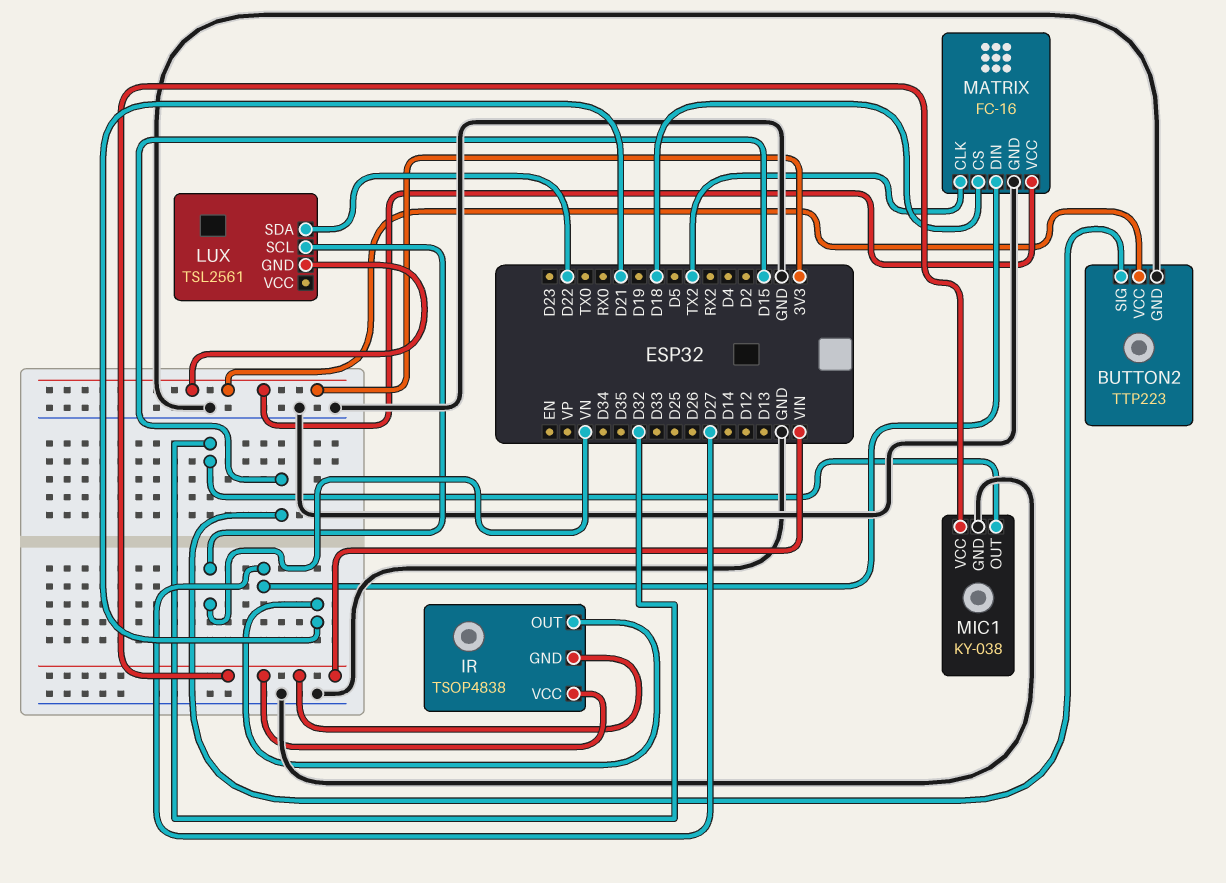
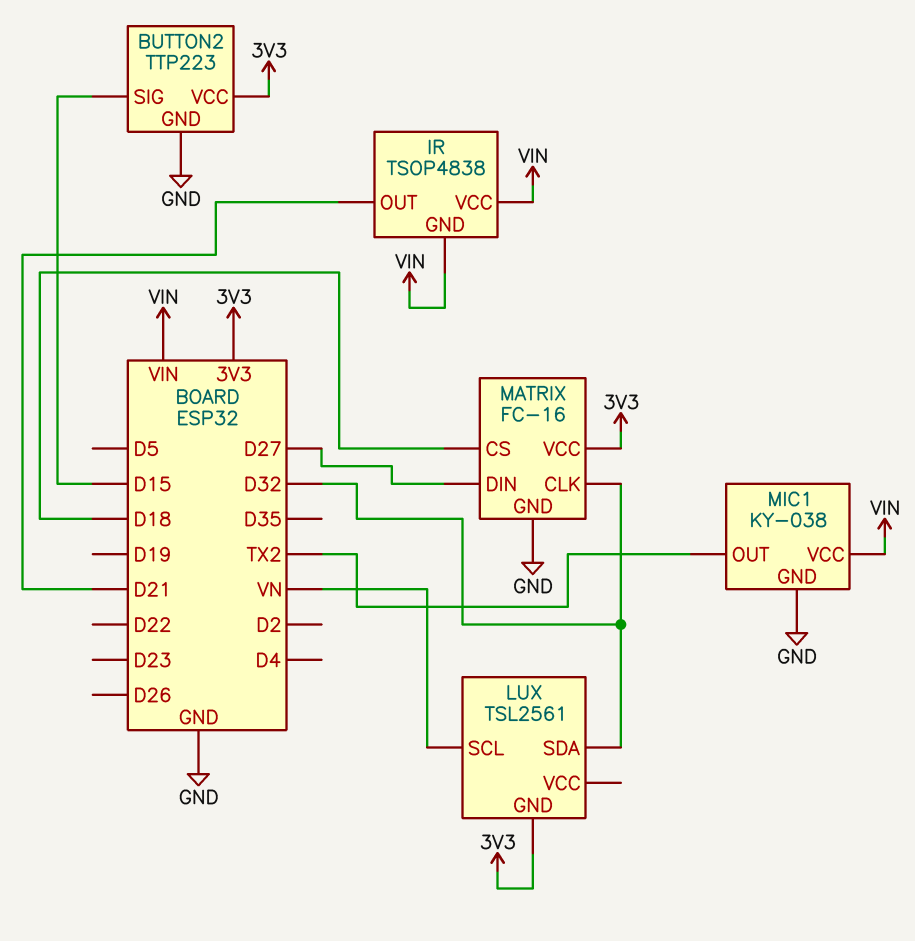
LUX pin SDA: D22 -> D32
MATRIX pin CLK: TX2 -> D32
MIC1 pin OUT: D32 -> TX2

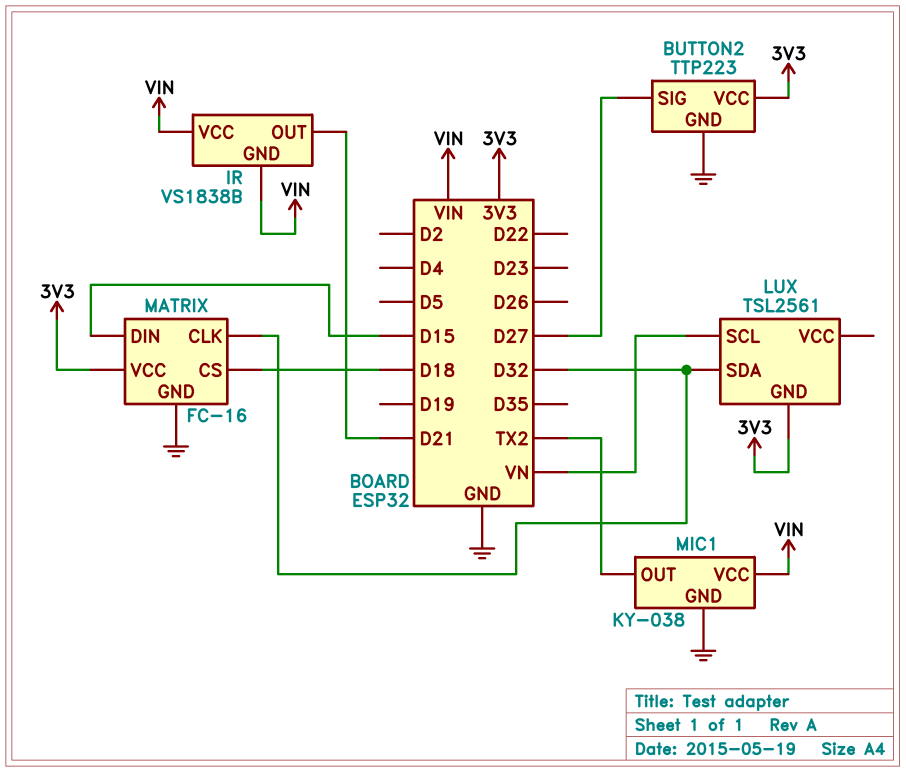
BUTTON2 pin SIG: D15 -> D27
IR: TSOP4838 -> VS1838B
MATRIX pin DIN: D27 -> D15

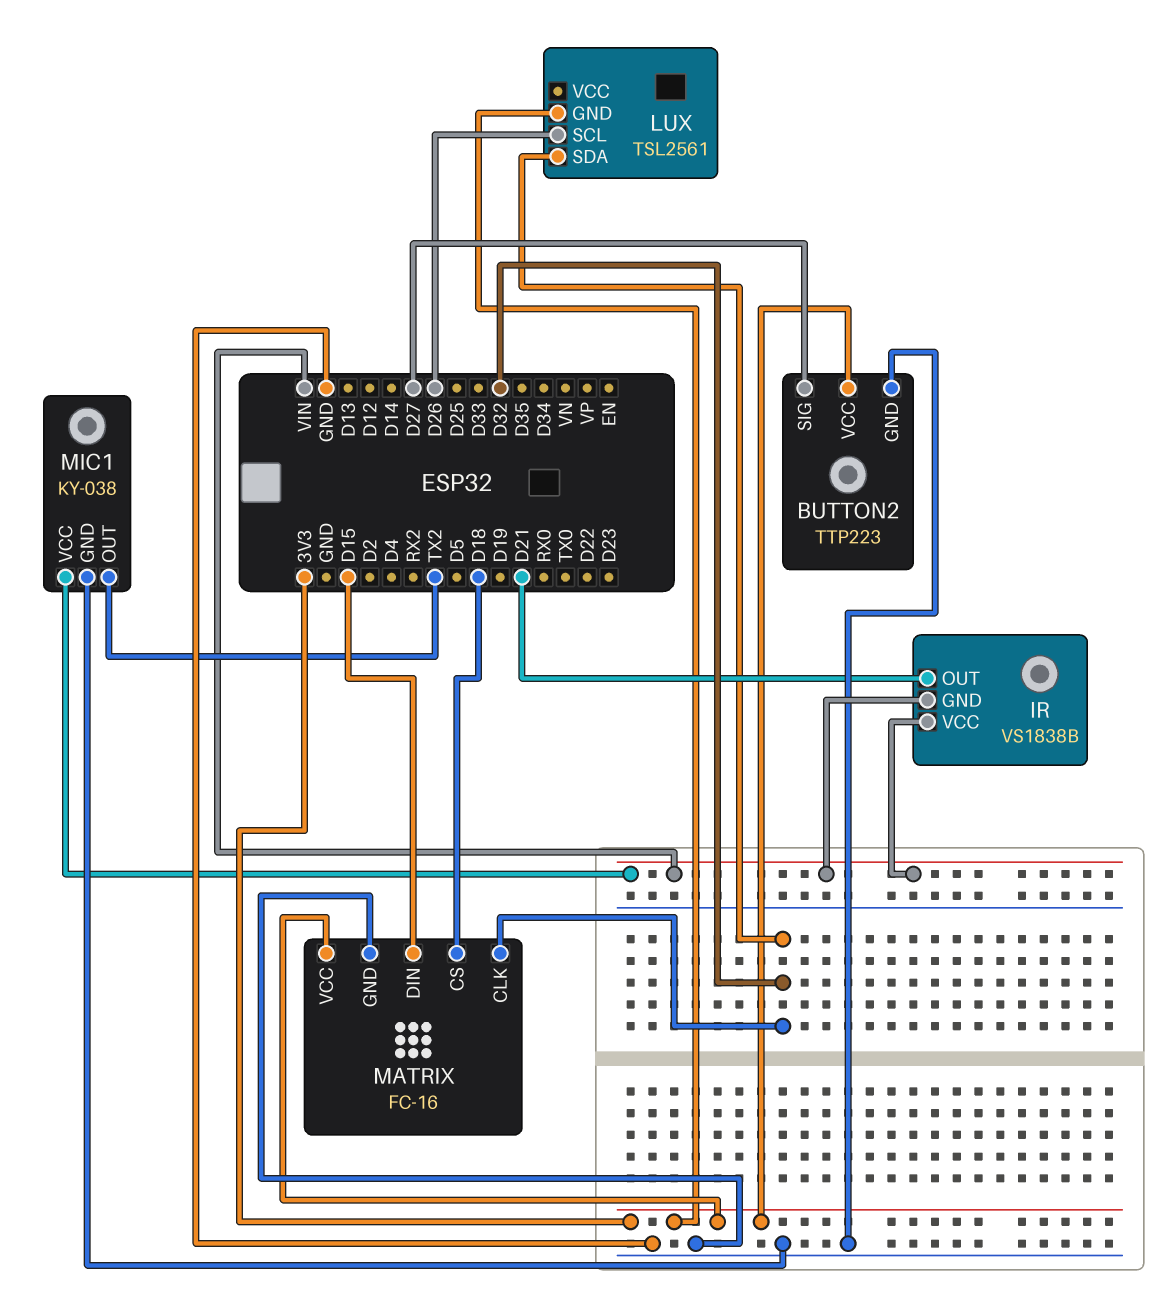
LUX pin SCL: VN -> D26

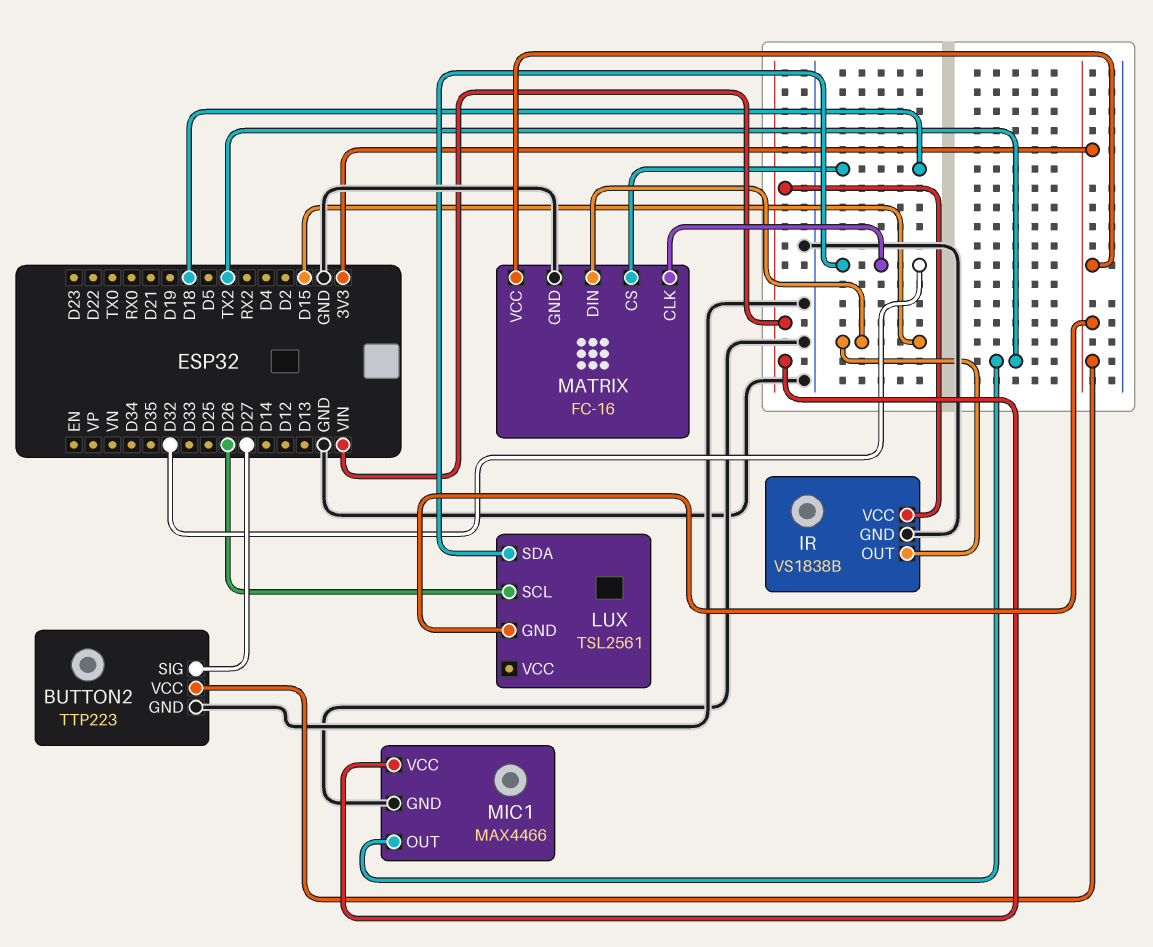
IR pin GND: VIN -> GND
IR pin OUT: D21 -> D15
MIC1: KY-038 -> MAX4466

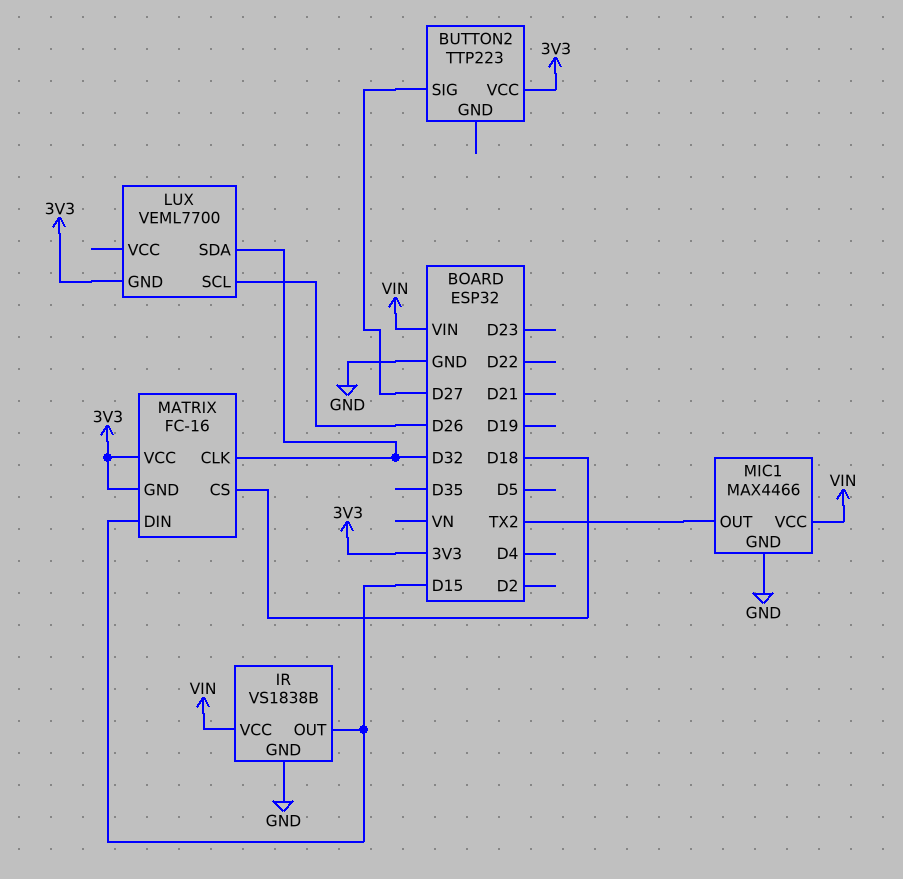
BUTTON2 pin GND: GND -> none
LUX: TSL2561 -> VEML7700
MATRIX pin GND: GND -> 3V3

